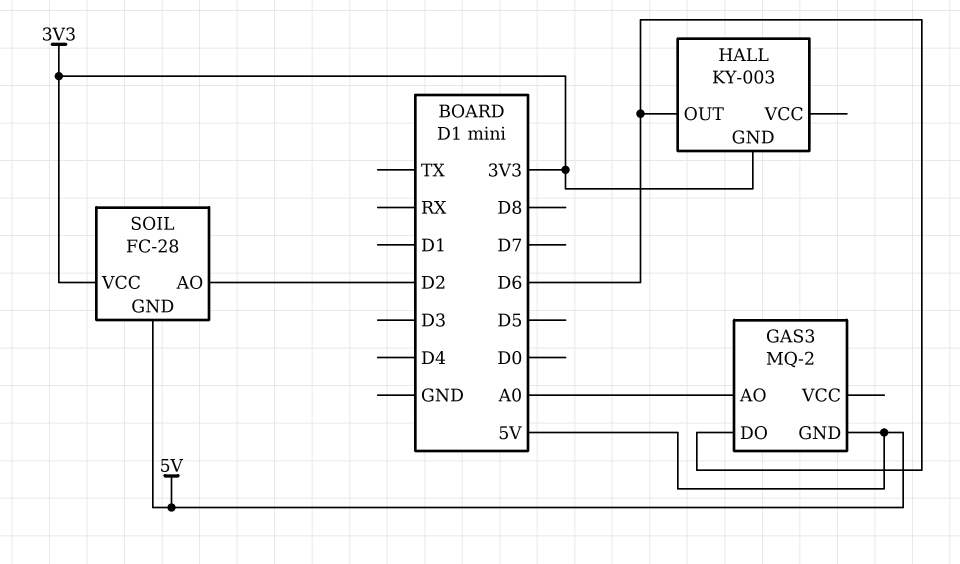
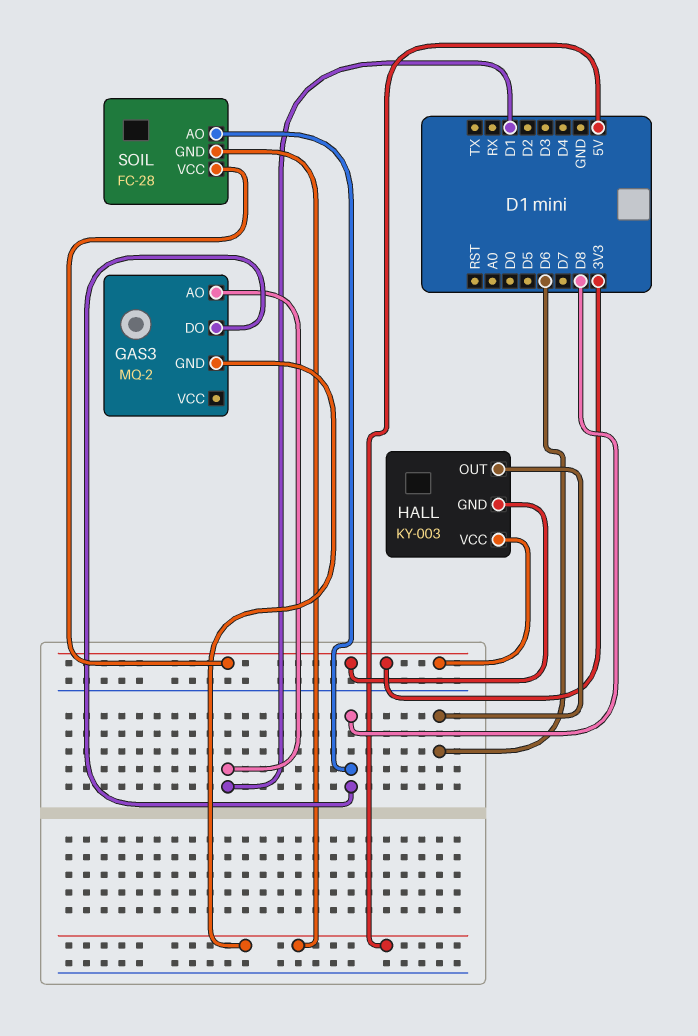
GAS3 pin AO: A0 -> D1
GAS3 pin DO: D6 -> D8
HALL pin VCC: none -> 3V3
SOIL pin AO: D2 -> D8

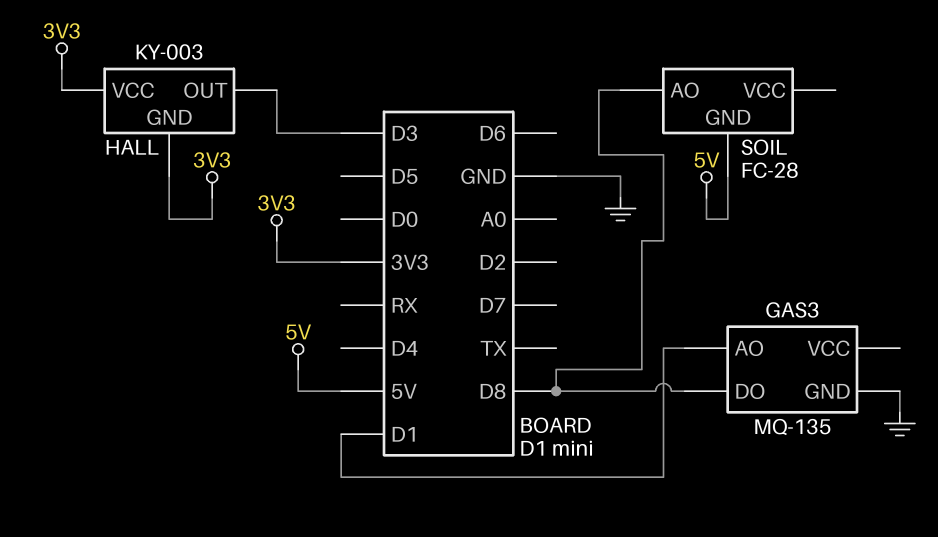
GAS3: MQ-2 -> MQ-135
GAS3 pin GND: 5V -> GND
HALL pin OUT: D6 -> D3
SOIL pin VCC: 3V3 -> none

